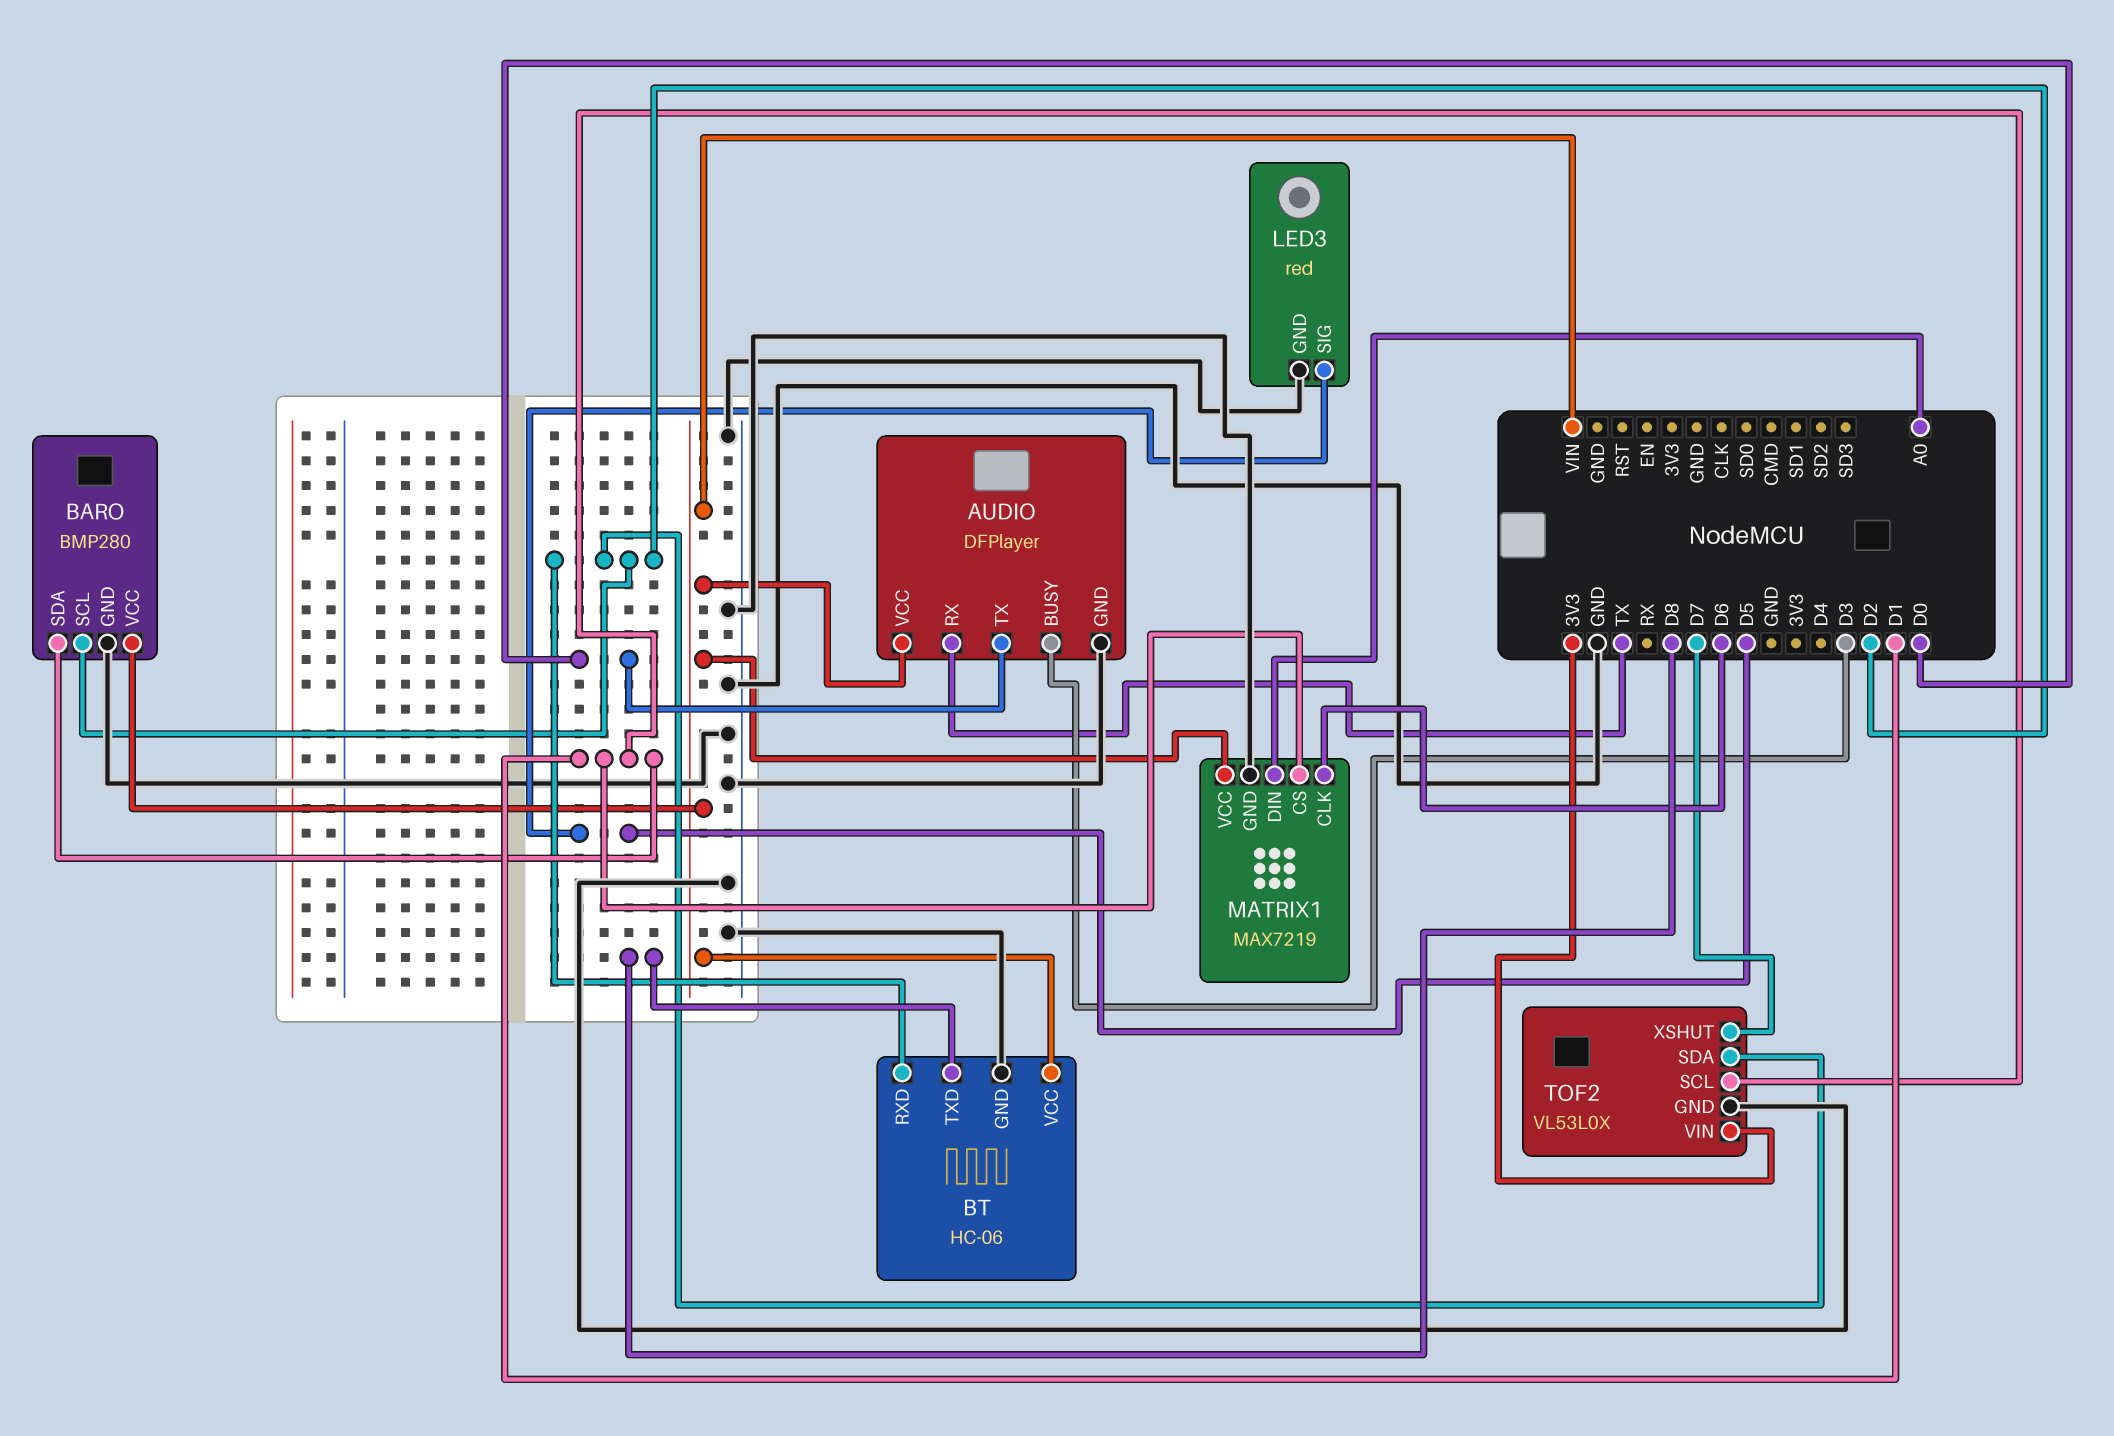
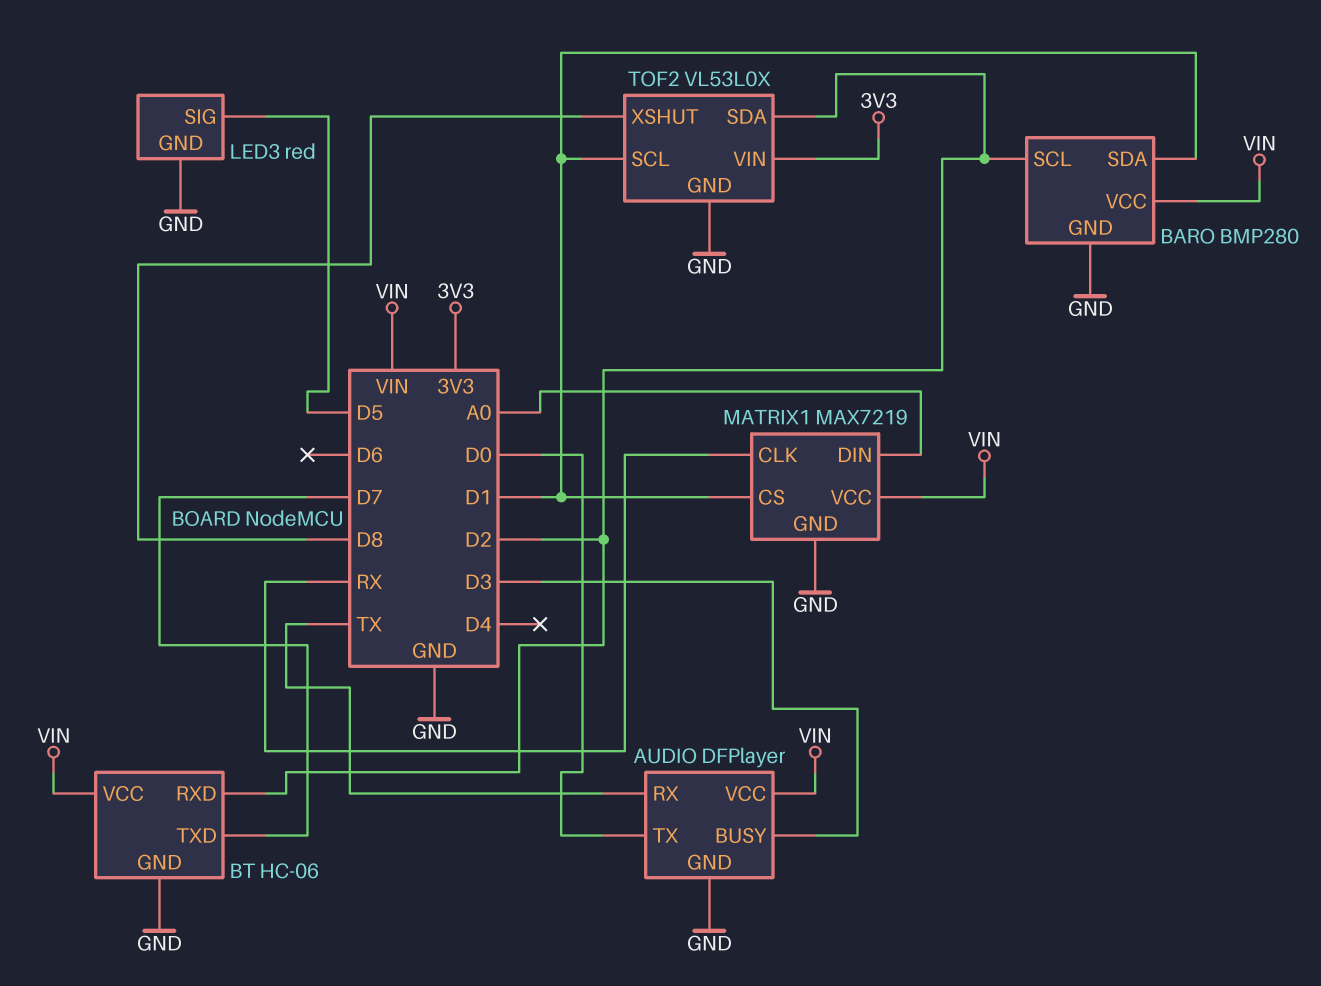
BT pin TXD: D8 -> D7
MATRIX1 pin CLK: D6 -> RX
TOF2 pin XSHUT: D7 -> D8

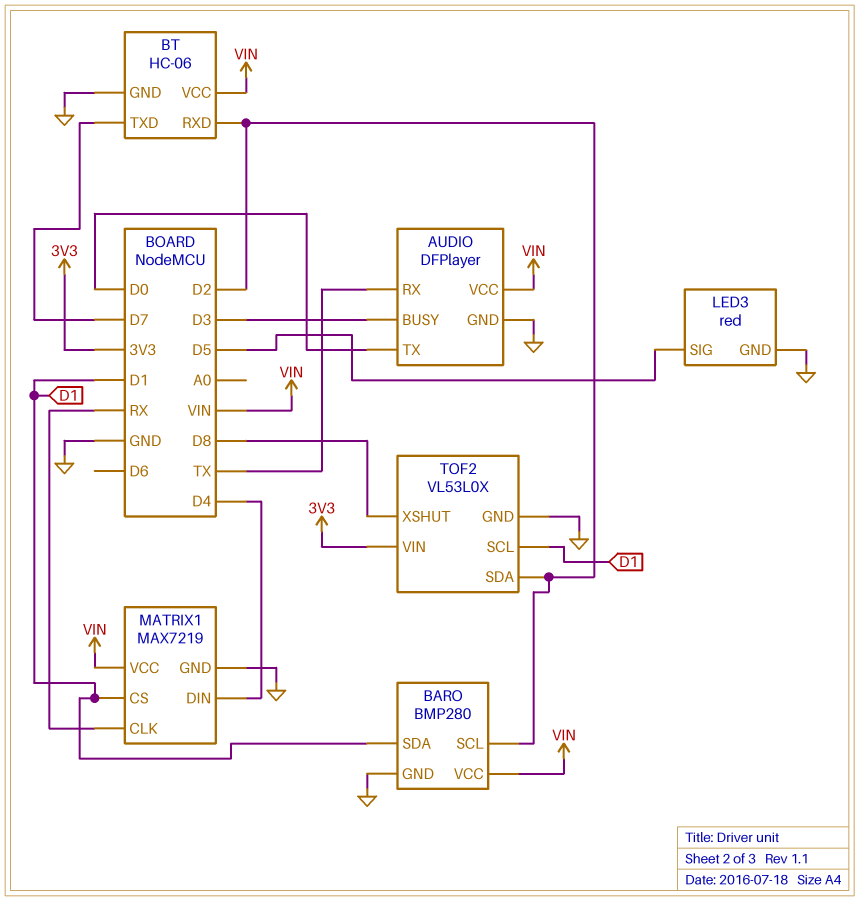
MATRIX1 pin DIN: A0 -> D4

